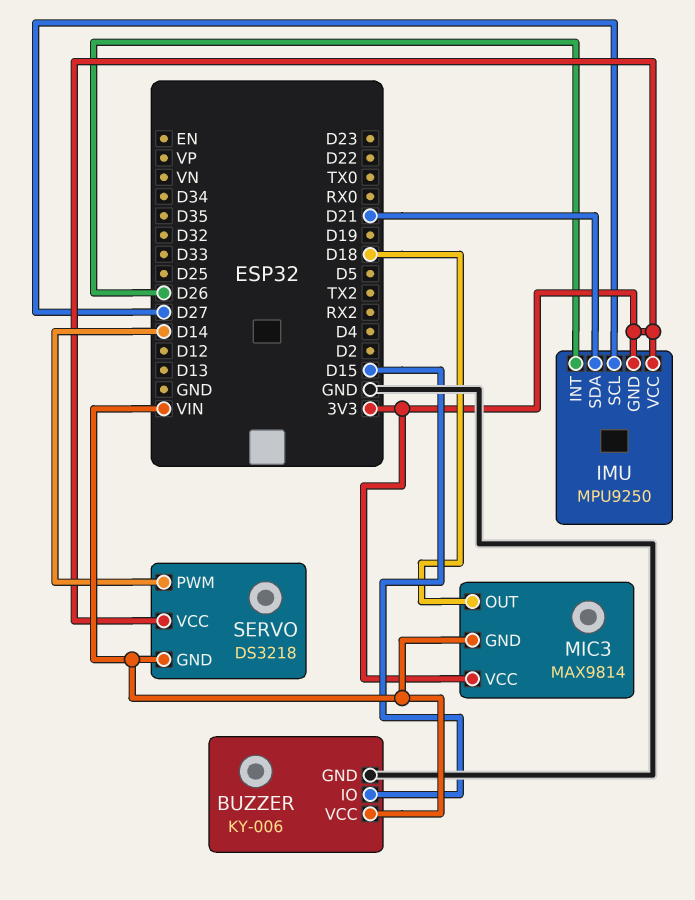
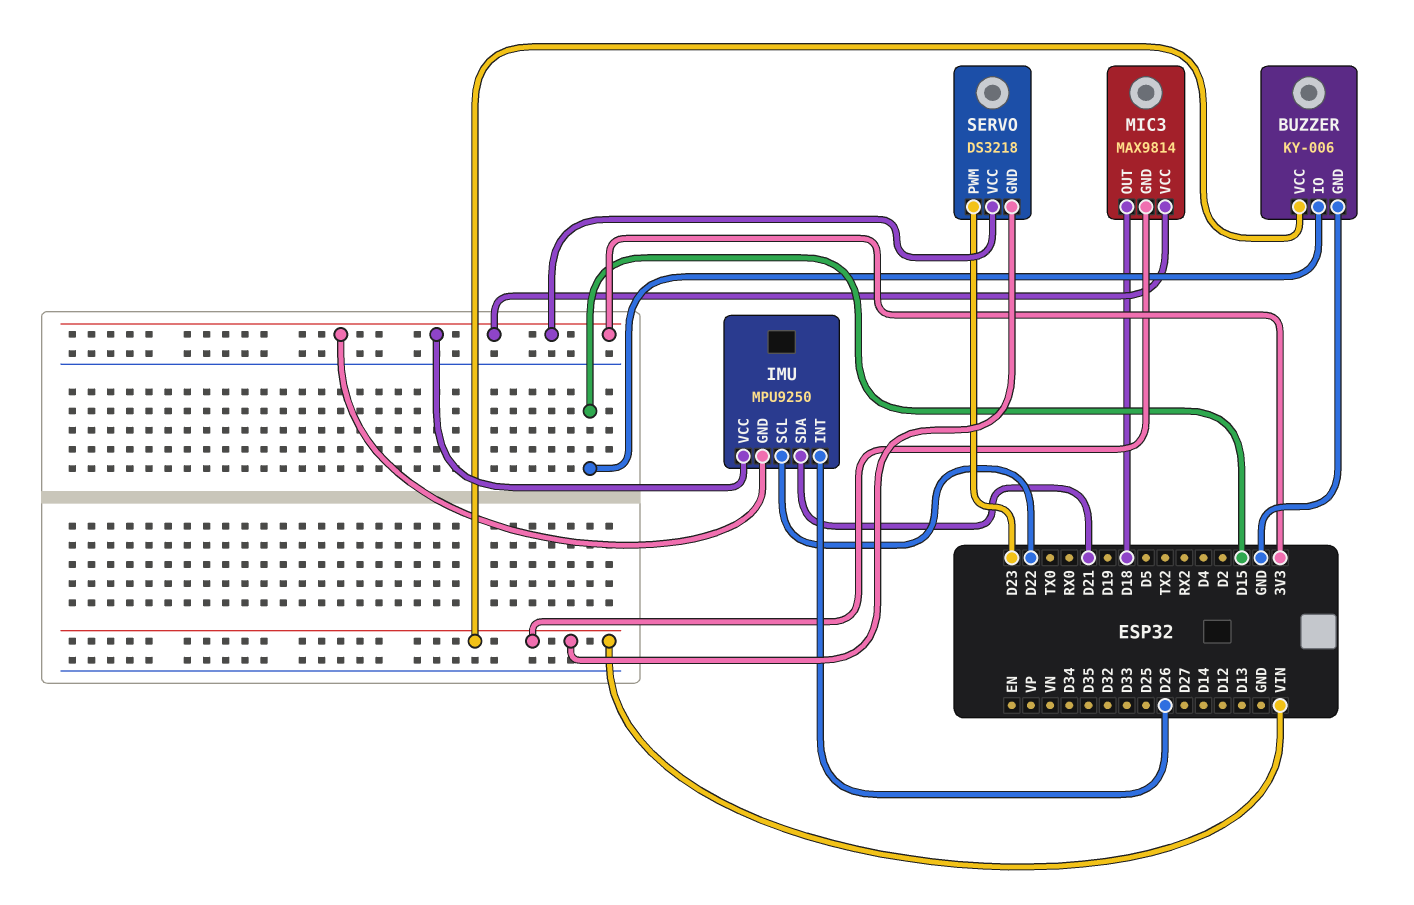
IMU pin SCL: D27 -> D22
SERVO pin PWM: D14 -> D23

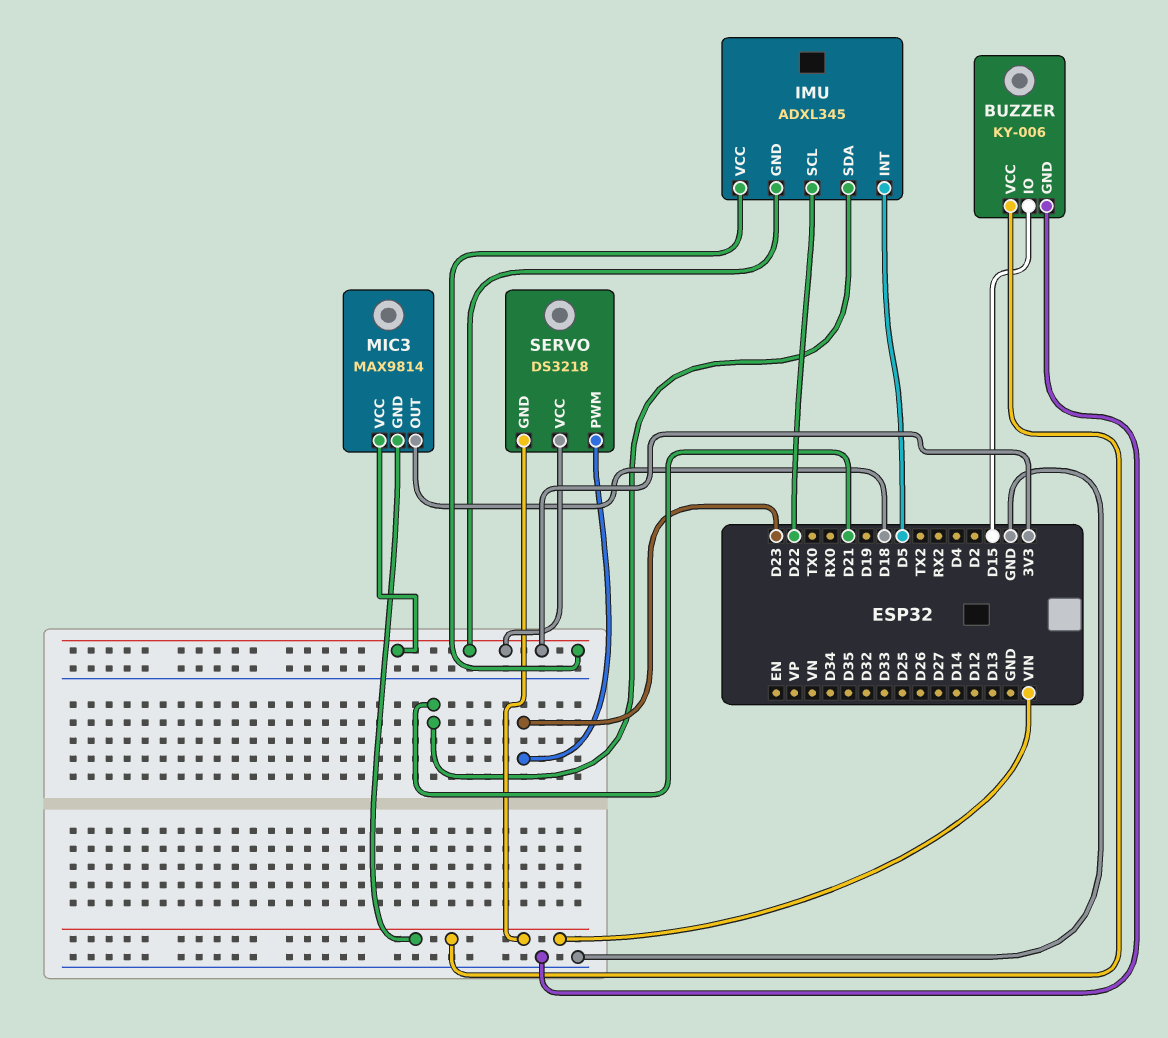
IMU: MPU9250 -> ADXL345
IMU pin INT: D26 -> D5

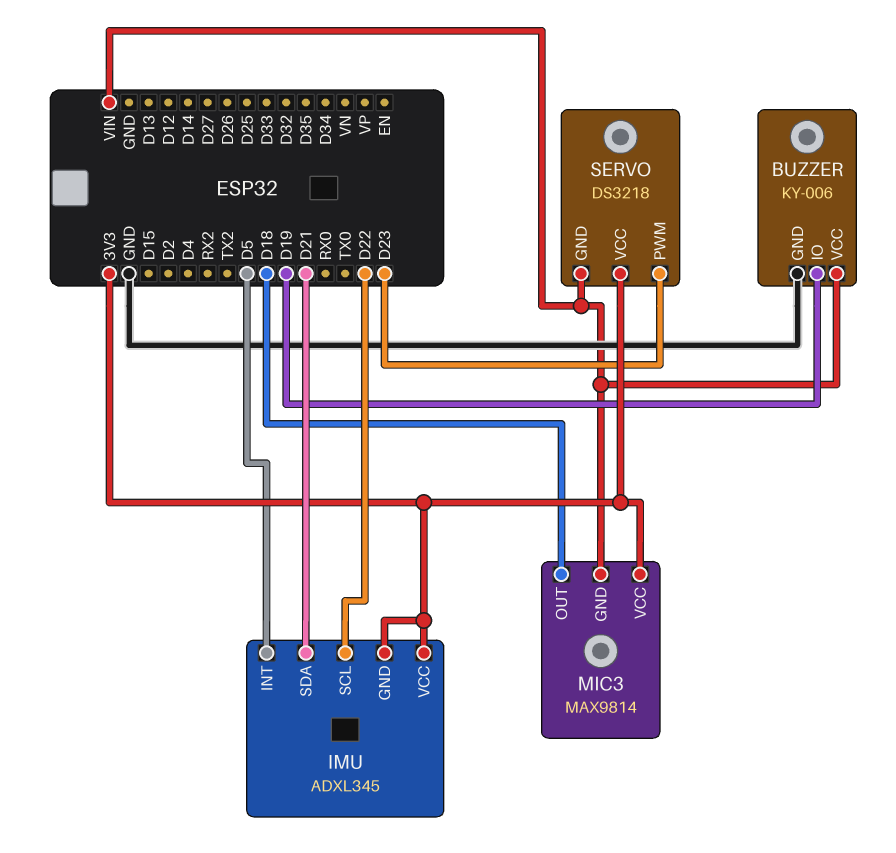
BUZZER pin IO: D15 -> D19

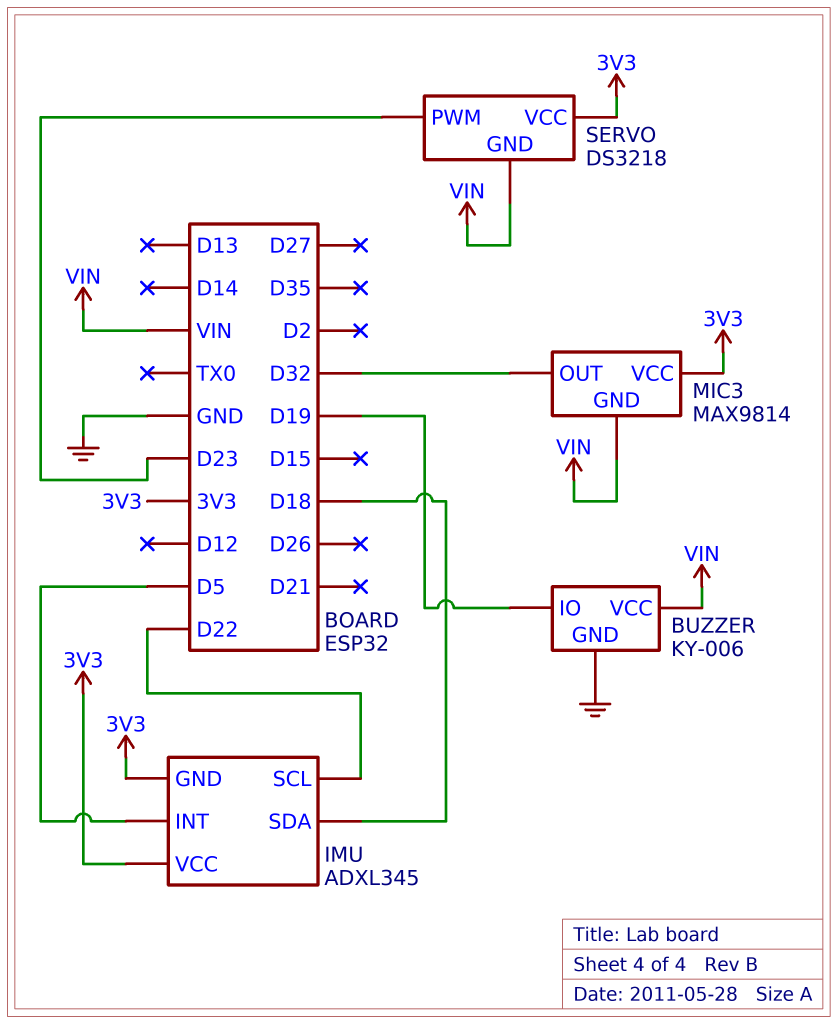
IMU pin SDA: D21 -> D18
MIC3 pin OUT: D18 -> D32

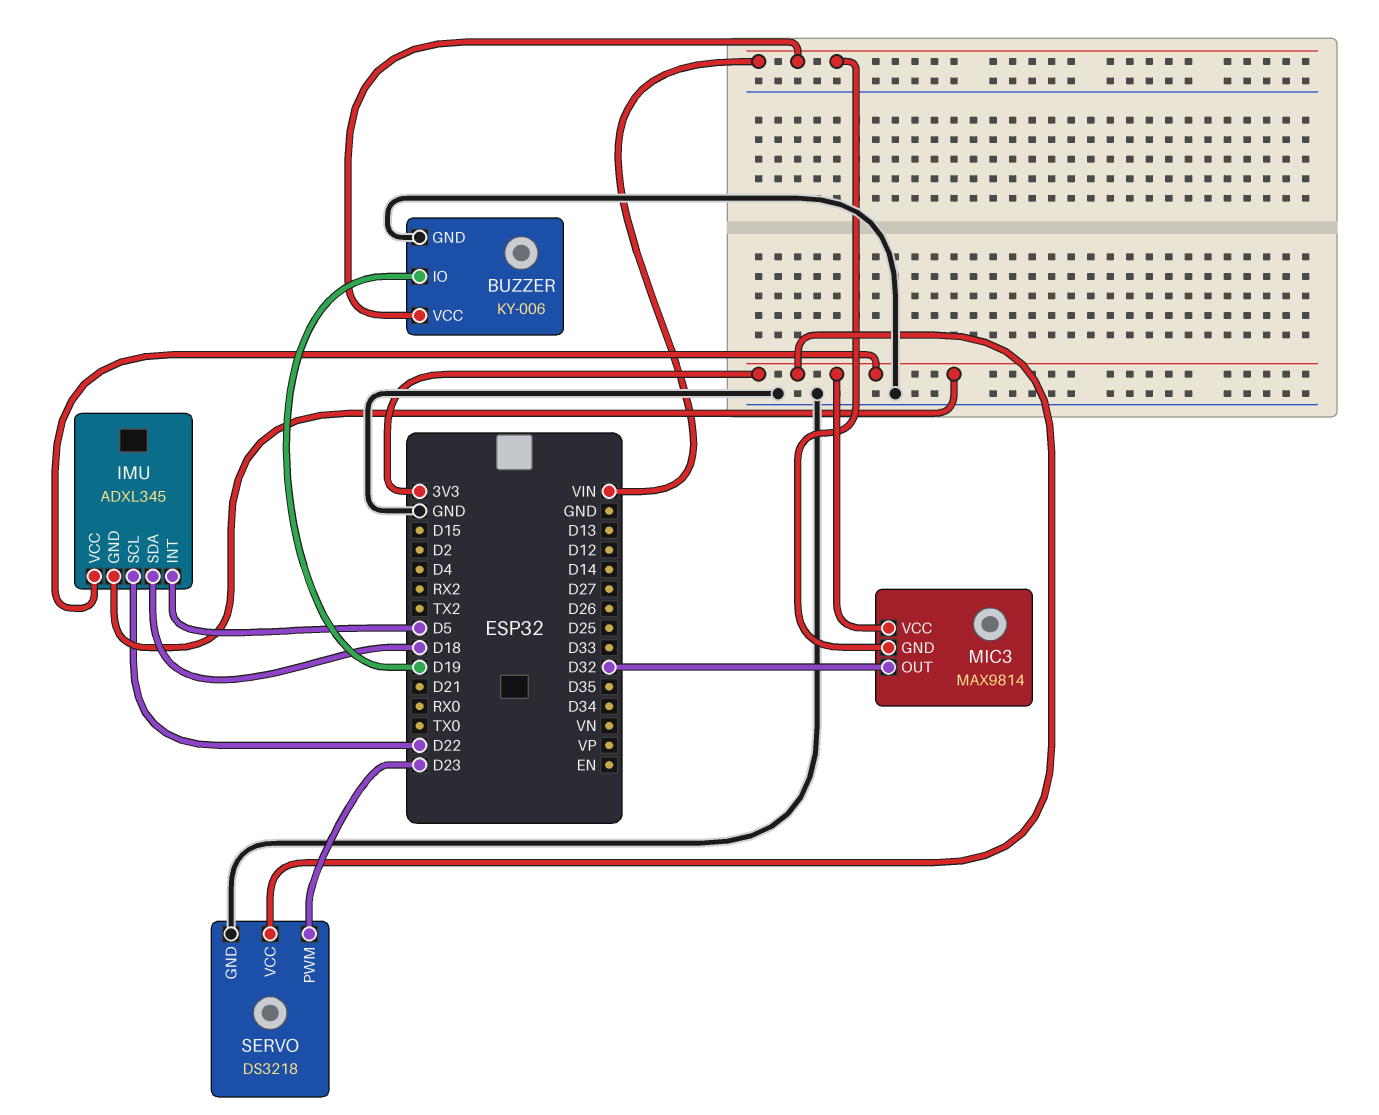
SERVO pin GND: VIN -> GND

